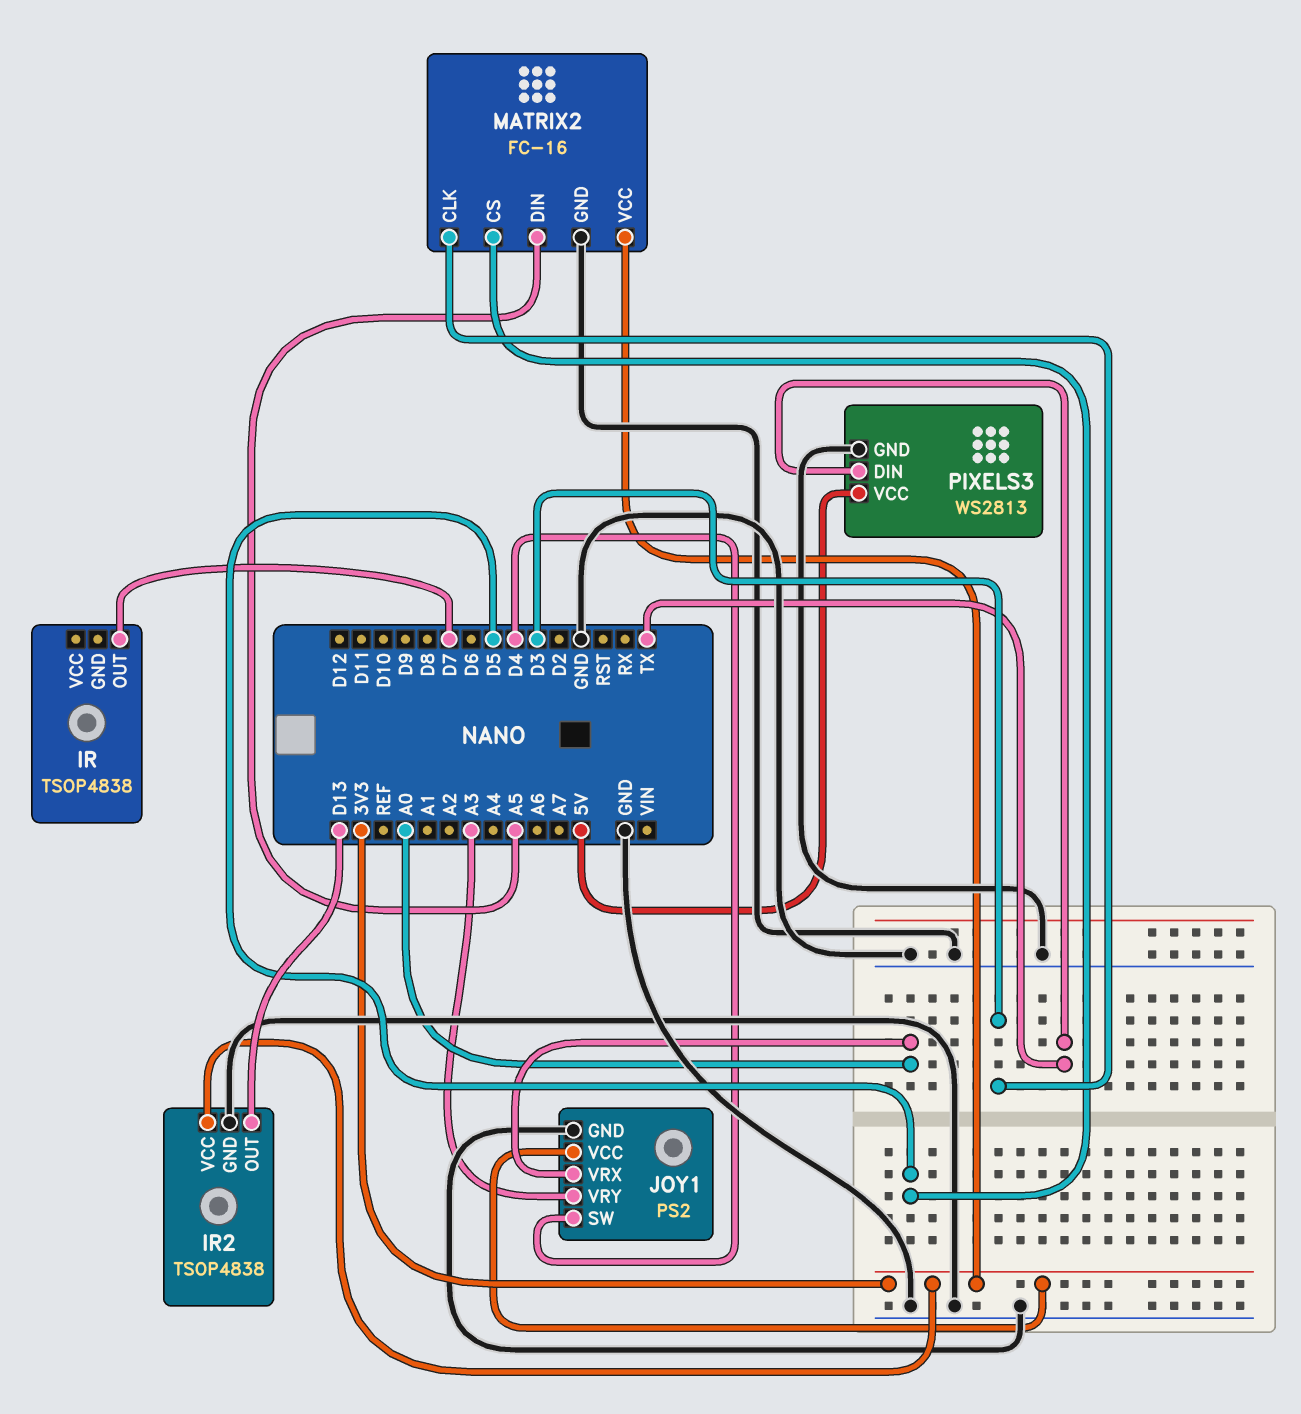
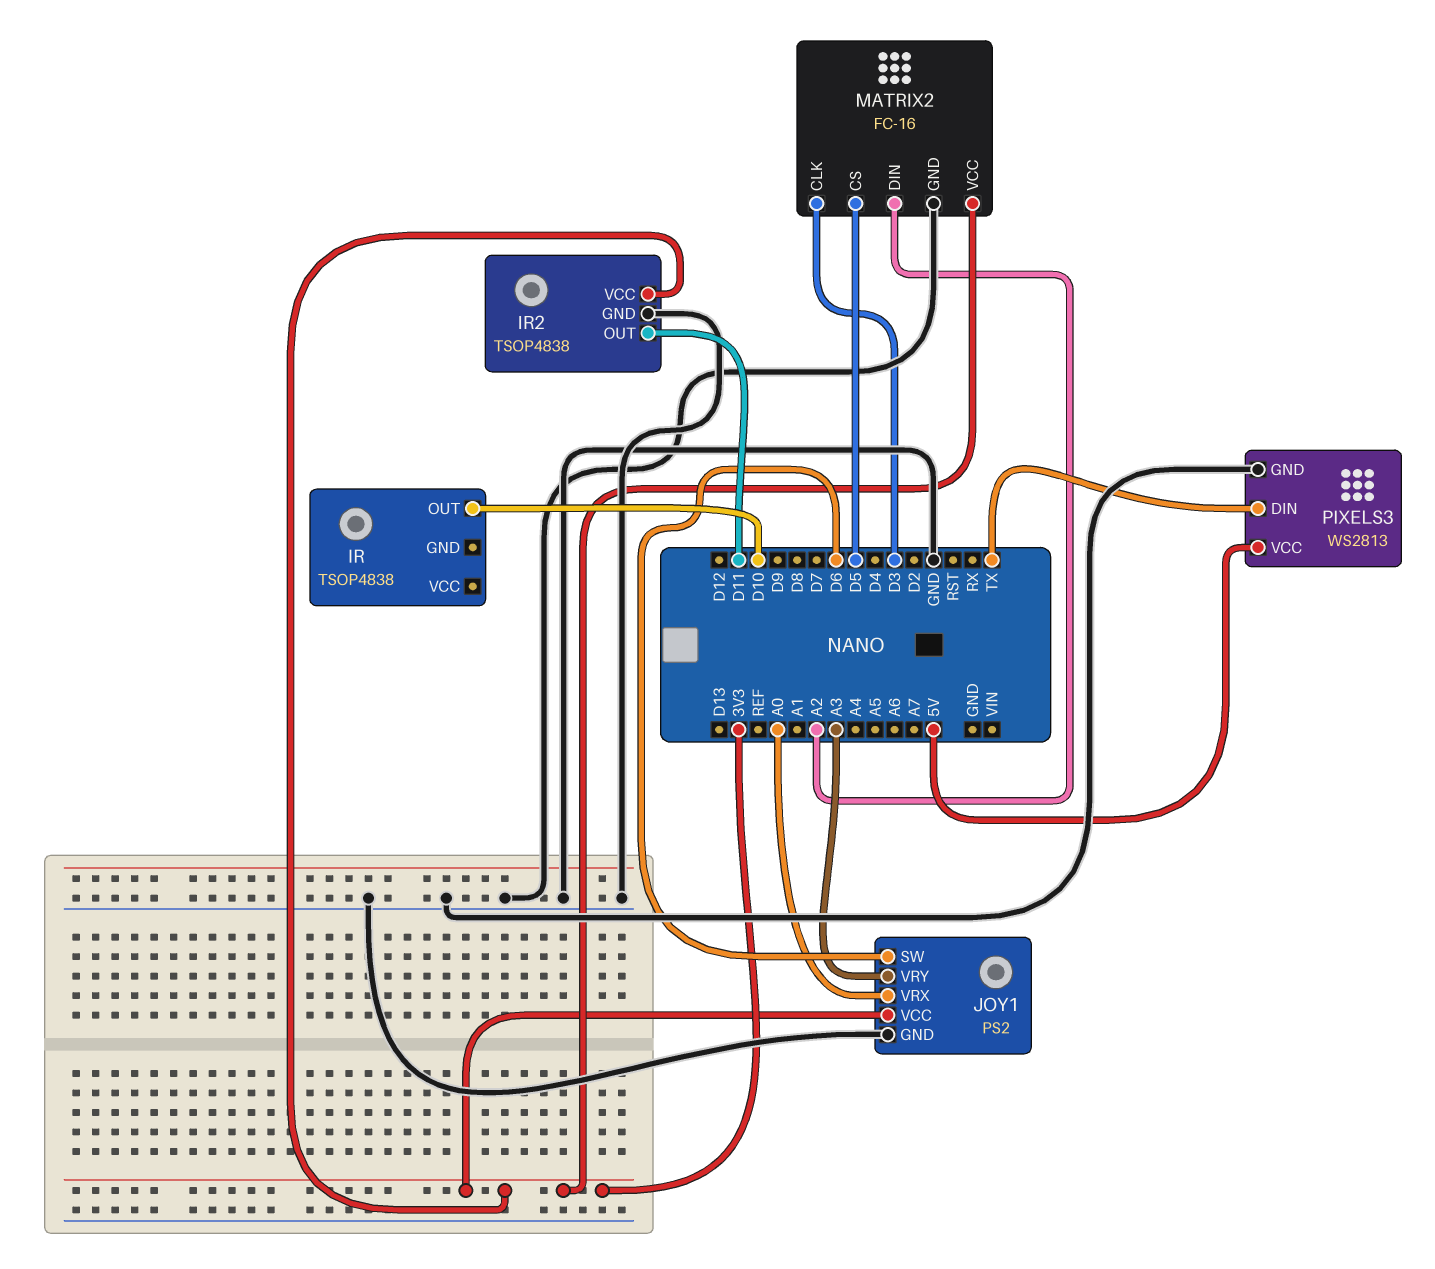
IR pin OUT: D7 -> D10
IR2 pin OUT: D13 -> D11
JOY1 pin SW: D4 -> D6
MATRIX2 pin DIN: A5 -> A2

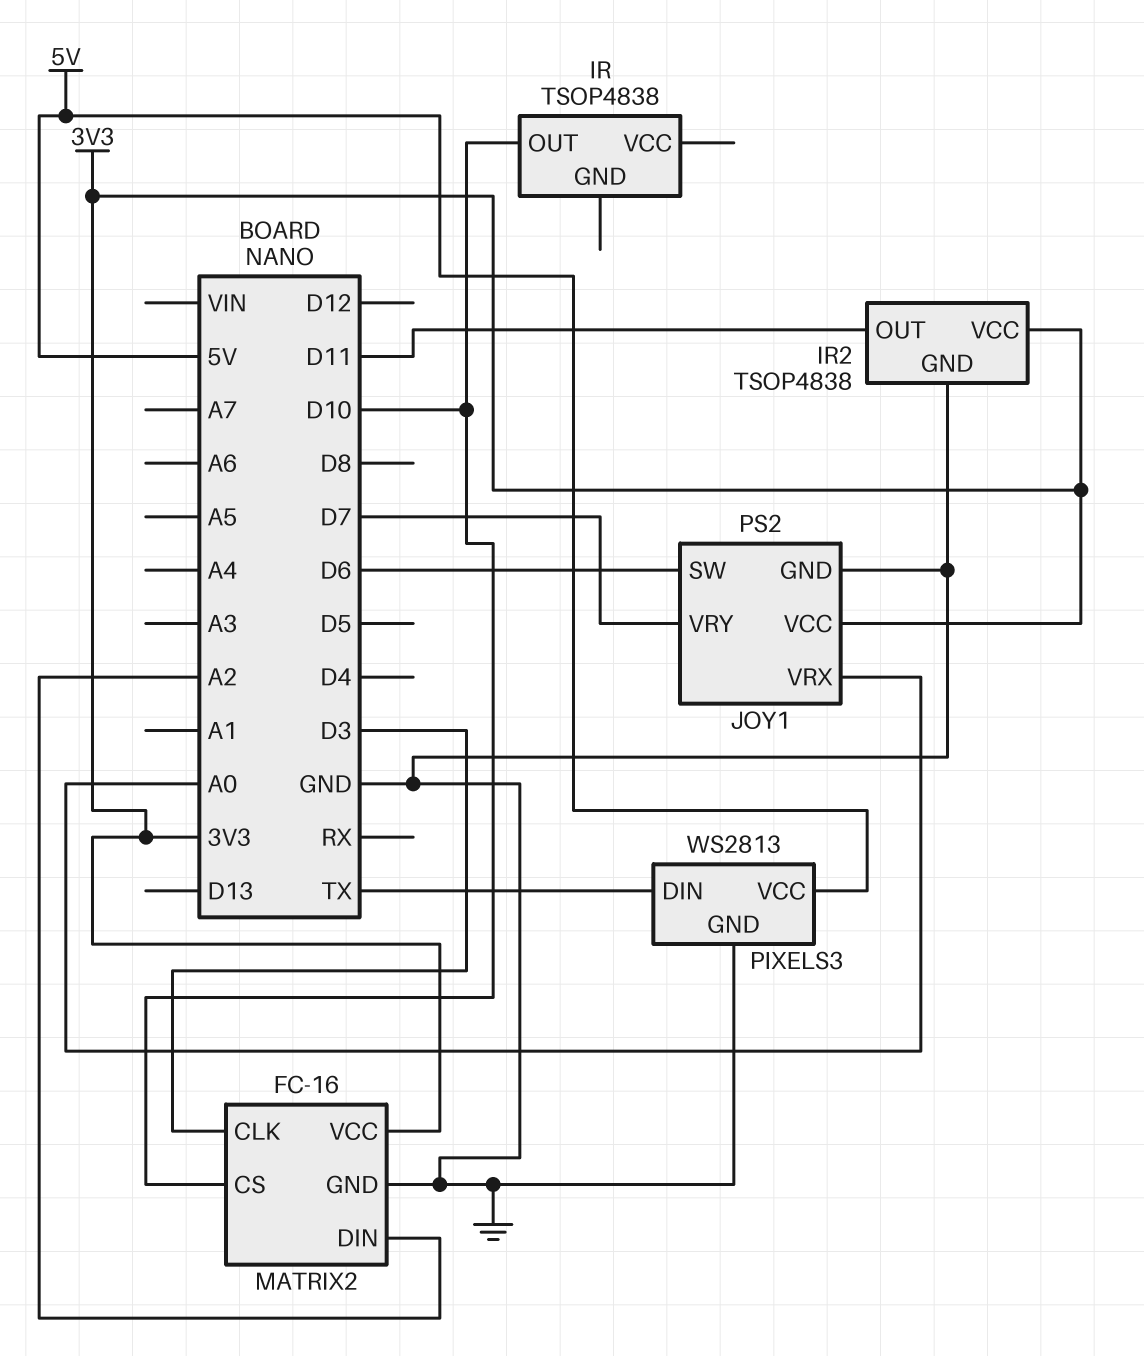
JOY1 pin VRY: A3 -> D7
MATRIX2 pin CS: D5 -> D10

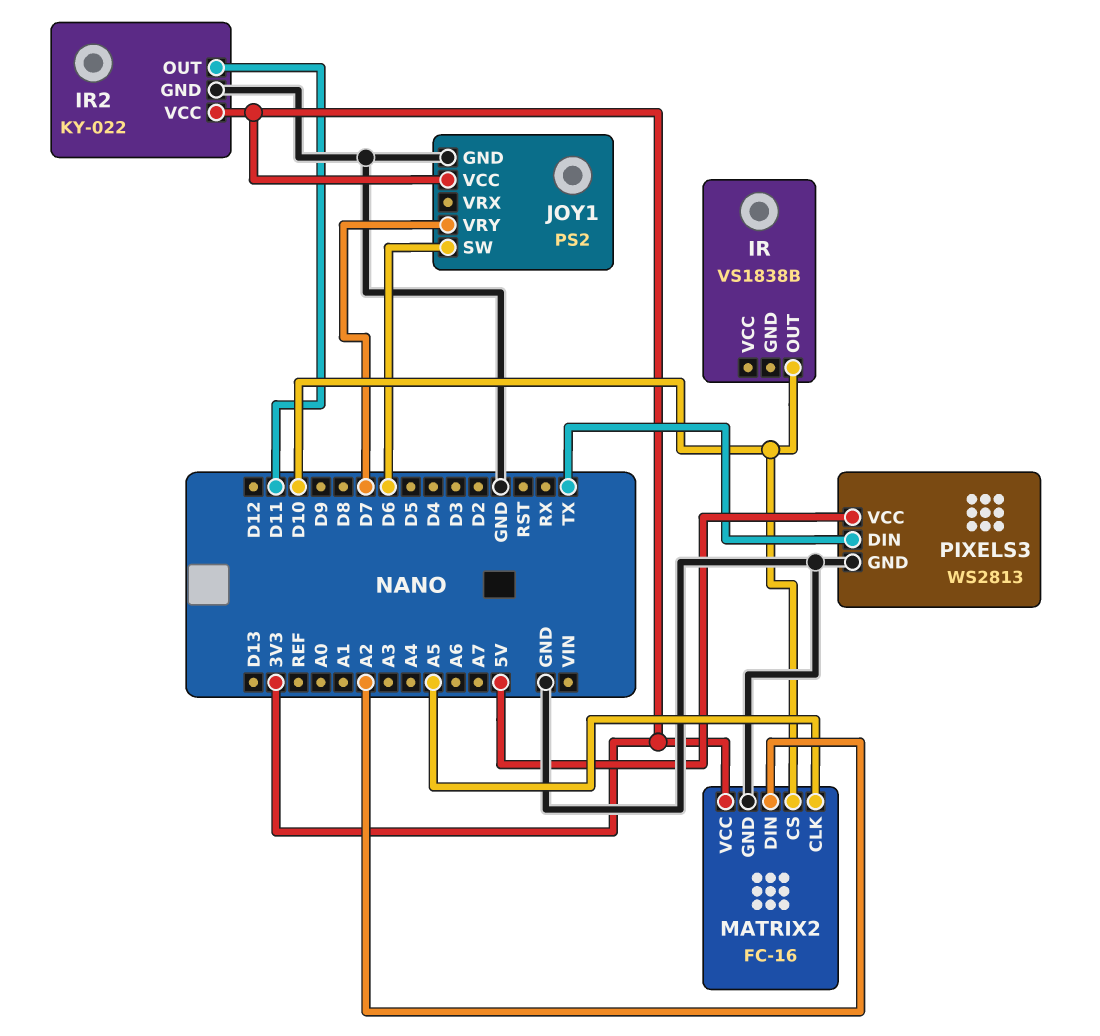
IR: TSOP4838 -> VS1838B
IR2: TSOP4838 -> KY-022
JOY1 pin VRX: A0 -> none
MATRIX2 pin CLK: D3 -> A5

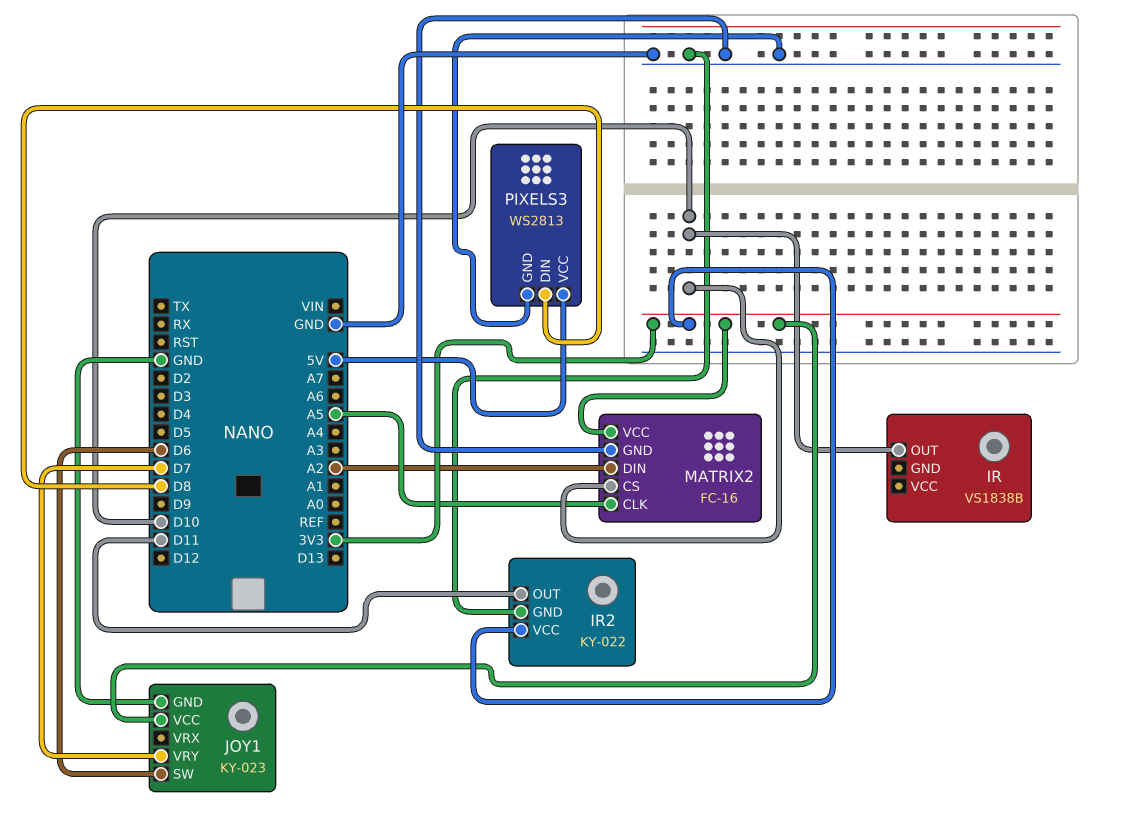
JOY1: PS2 -> KY-023
PIXELS3 pin DIN: TX -> D8

